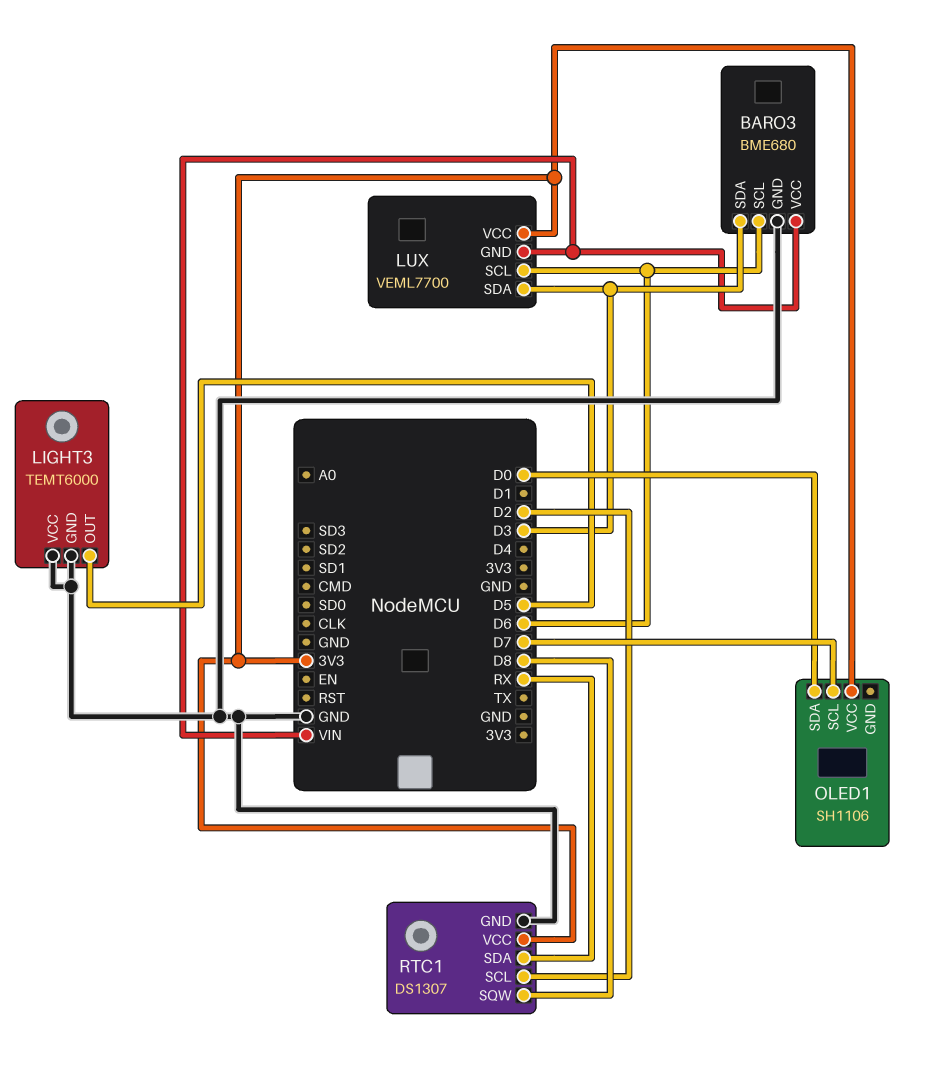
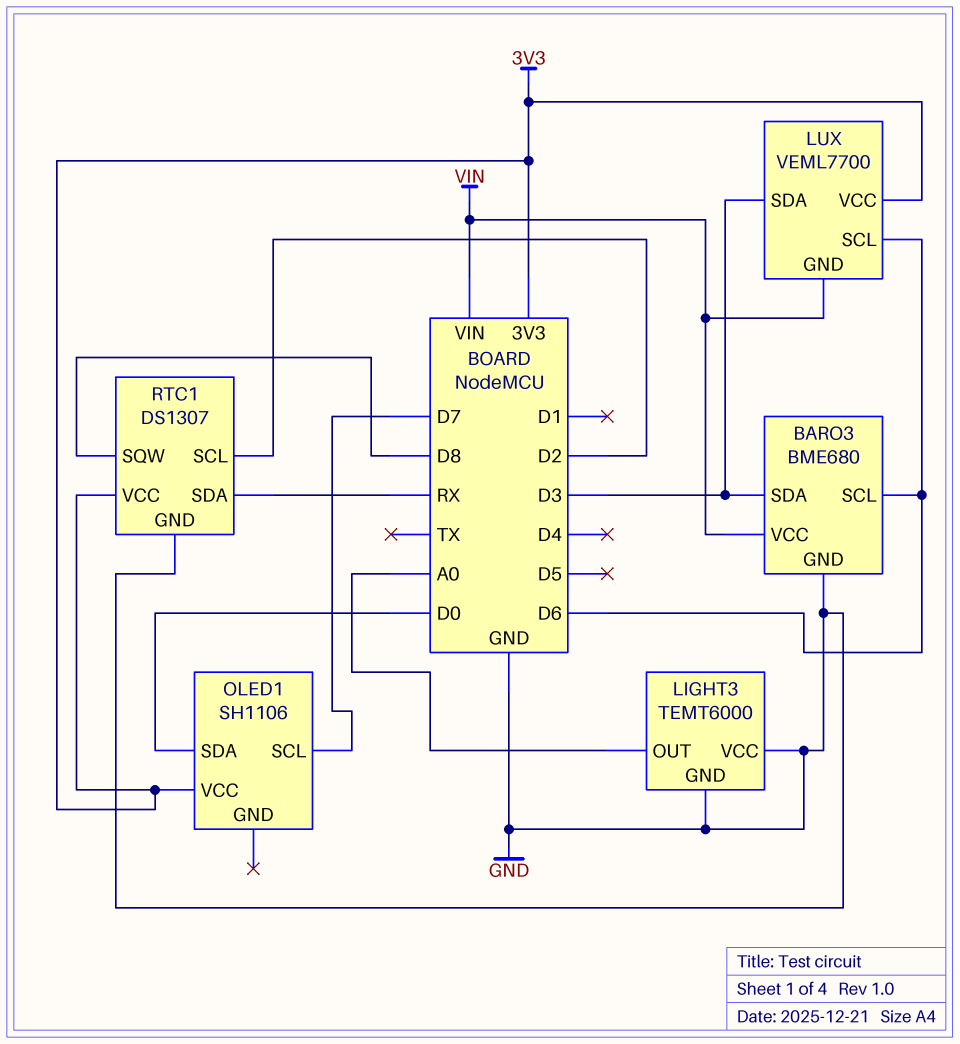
LIGHT3 pin OUT: D5 -> A0

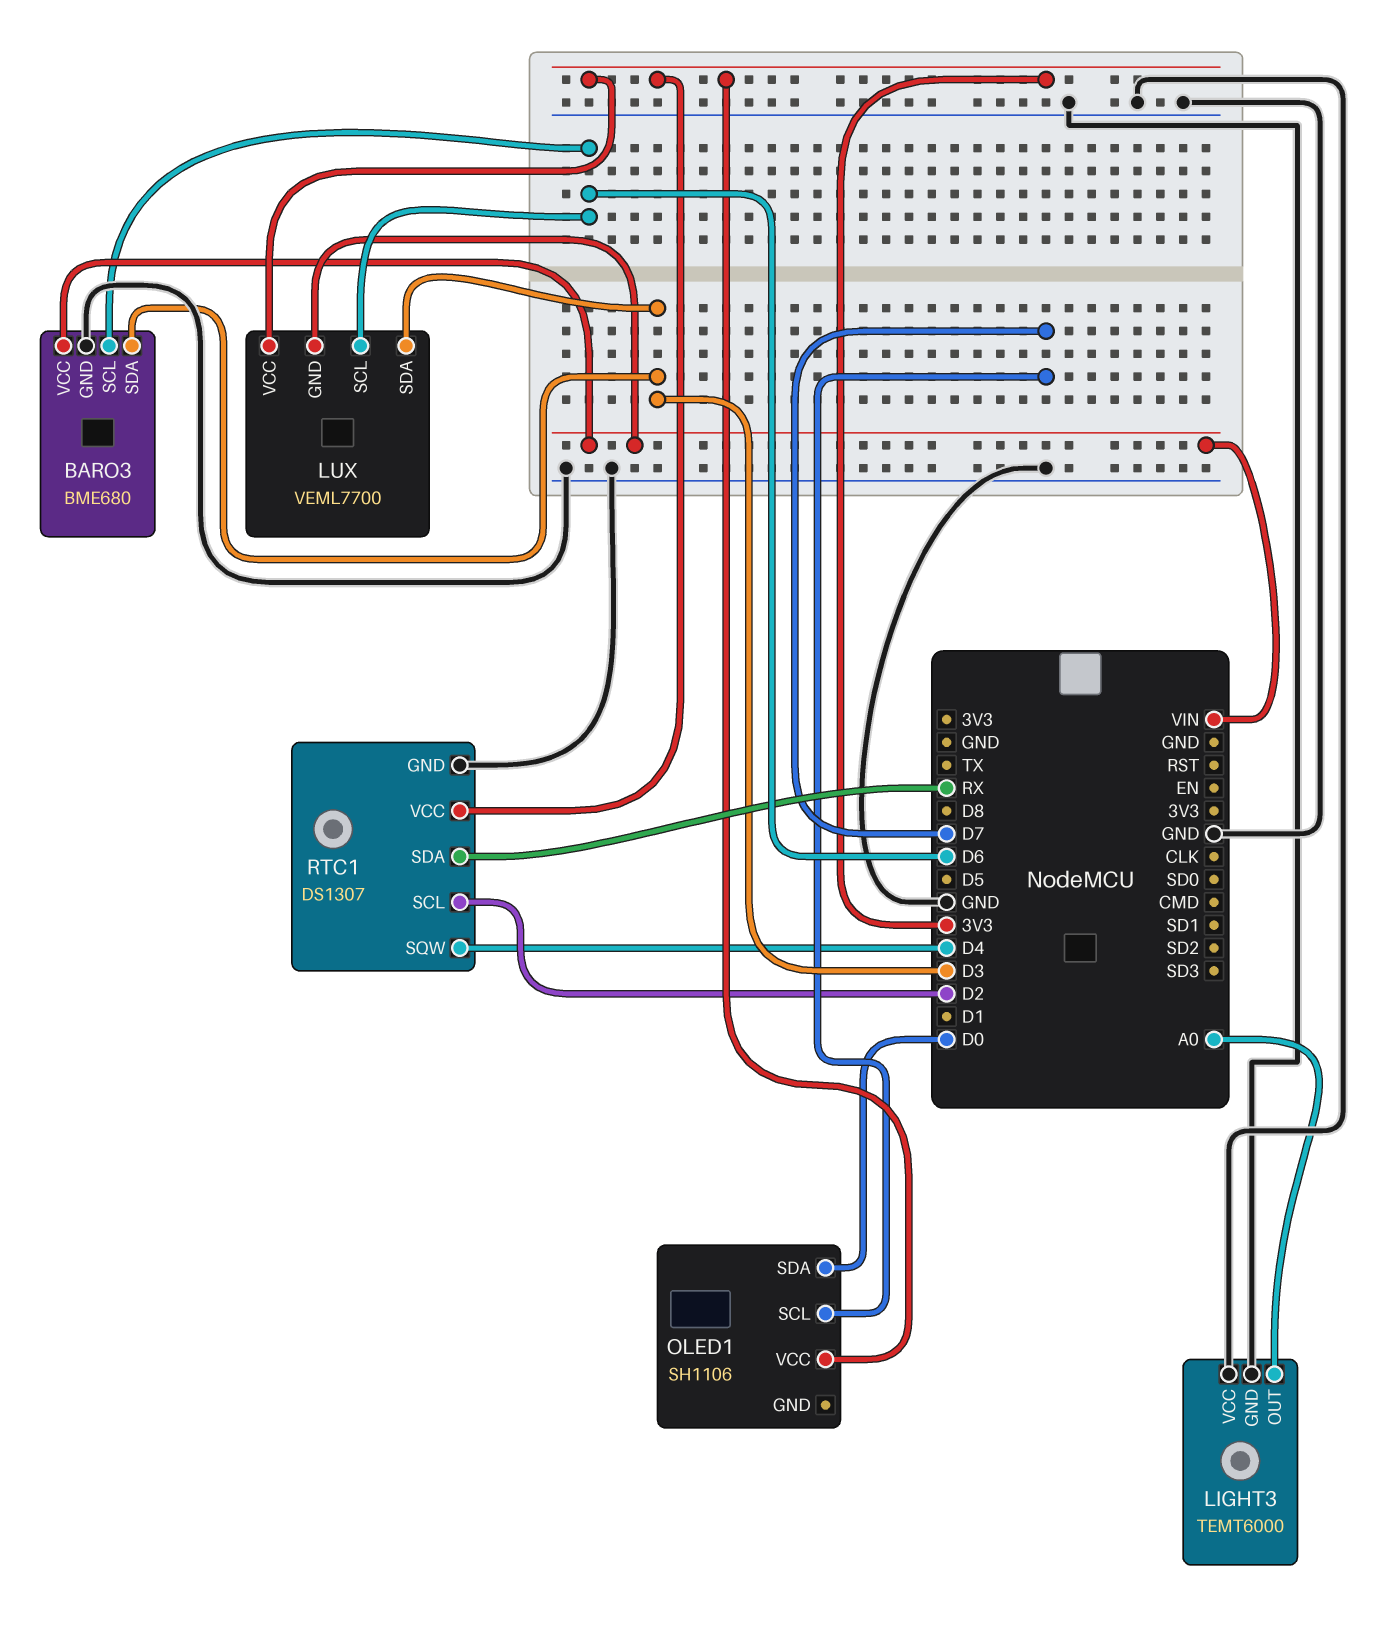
RTC1 pin SQW: D8 -> D4

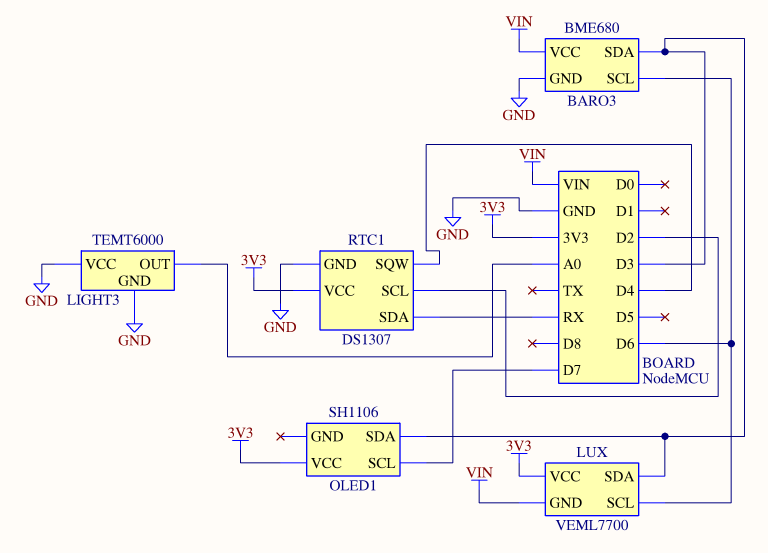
OLED1 pin SDA: D0 -> D3

